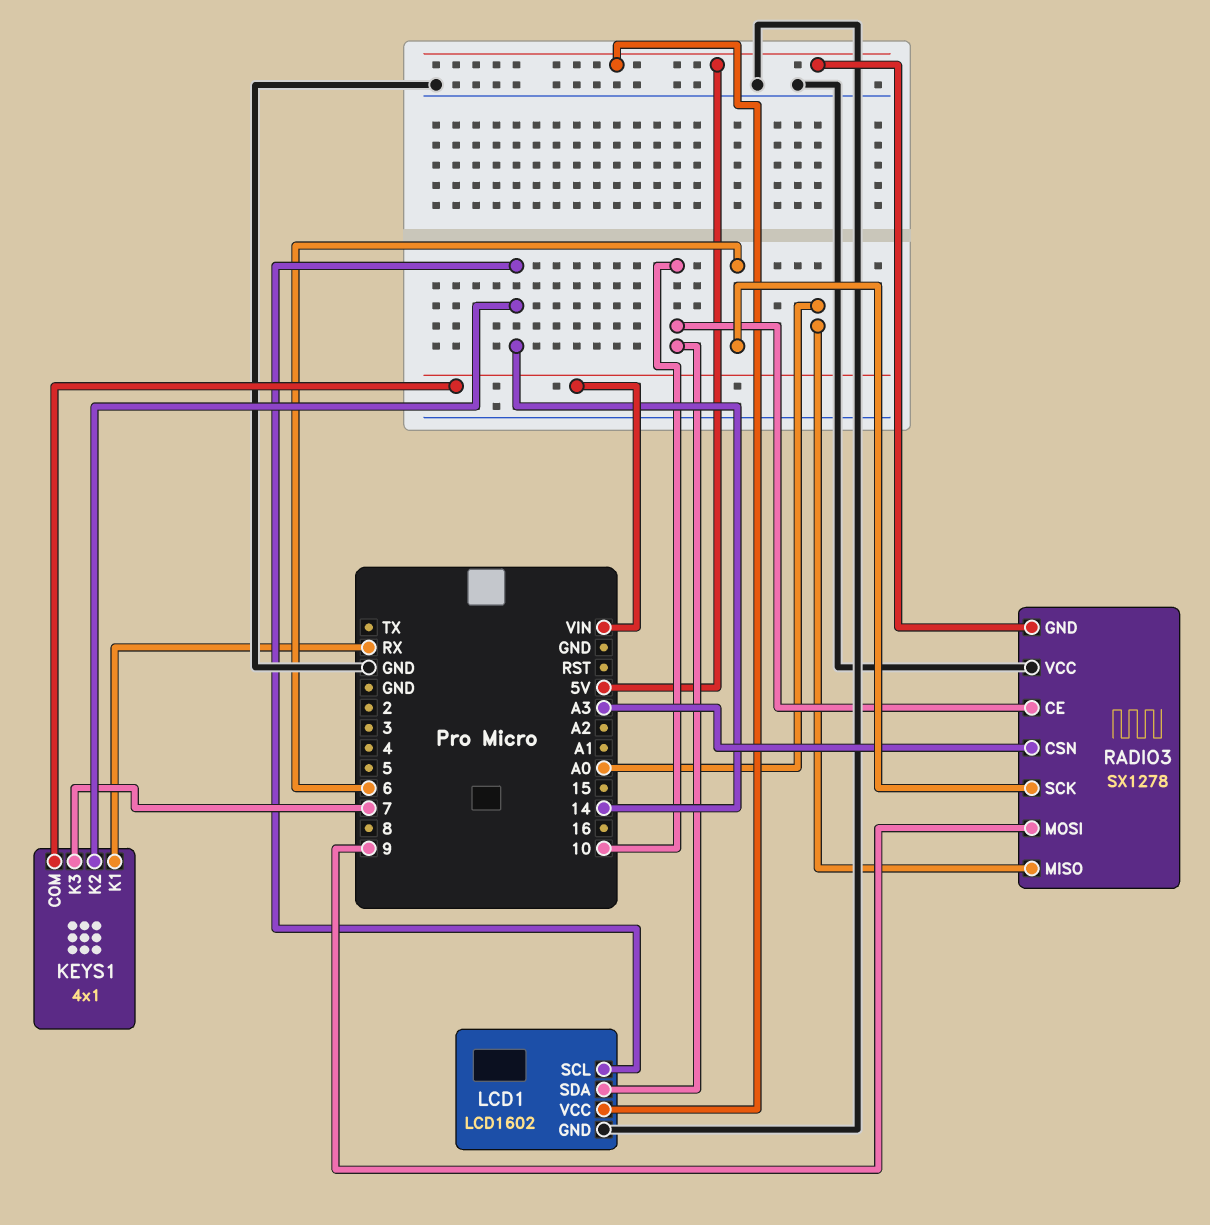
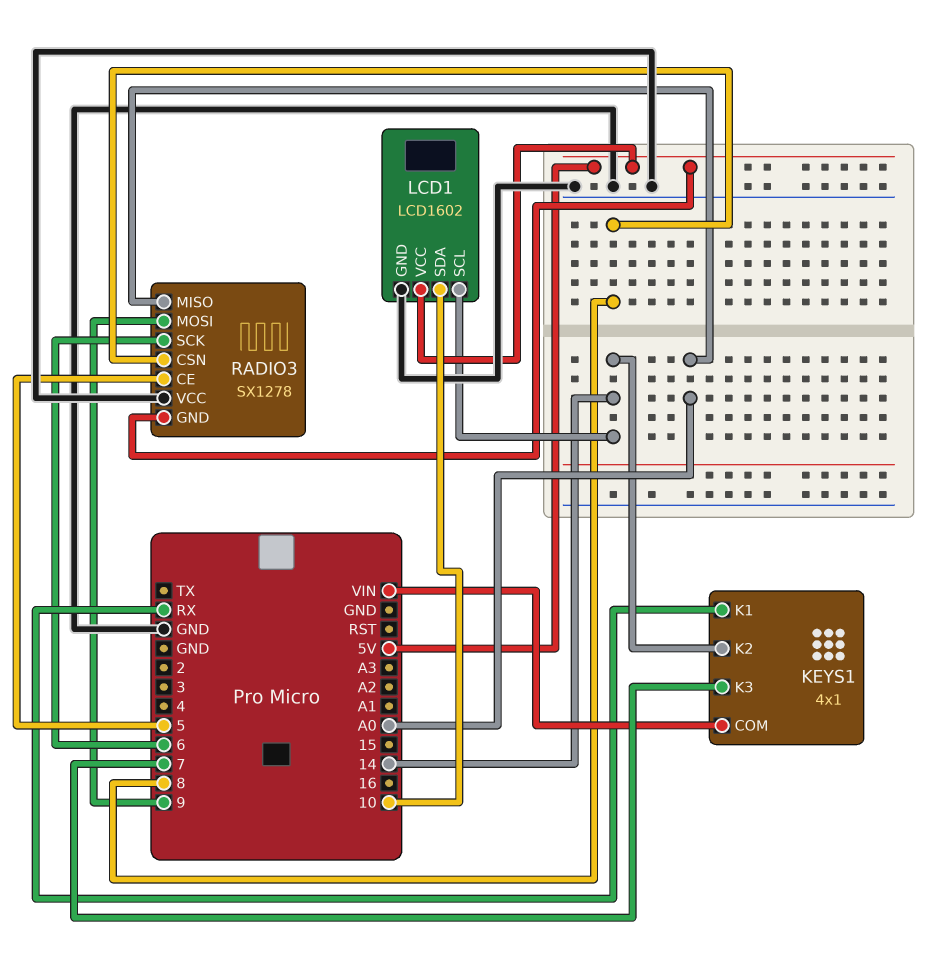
RADIO3 pin CE: 10 -> 5
RADIO3 pin CSN: A3 -> 8

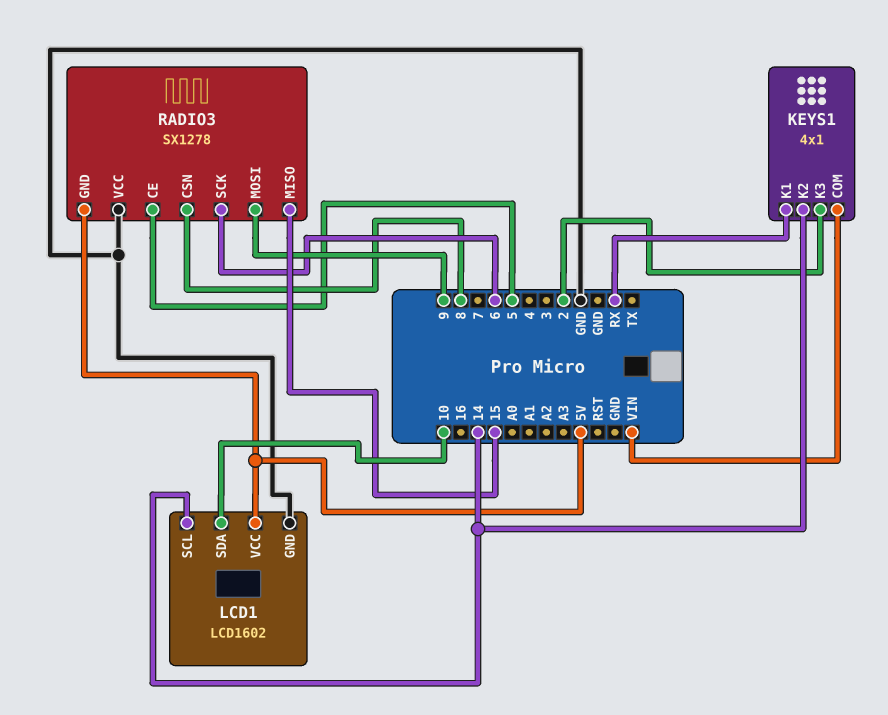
KEYS1 pin K3: 7 -> 2
RADIO3 pin MISO: A0 -> 15

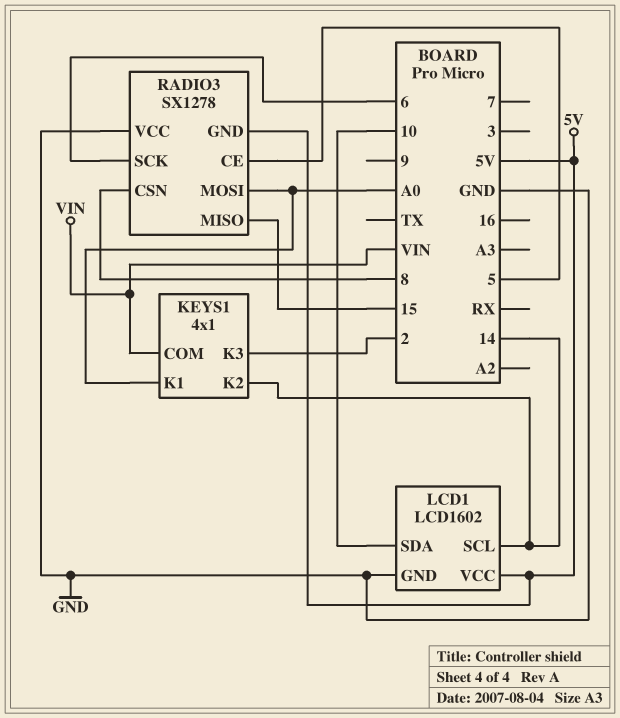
KEYS1 pin K1: RX -> A0
RADIO3 pin MOSI: 9 -> A0

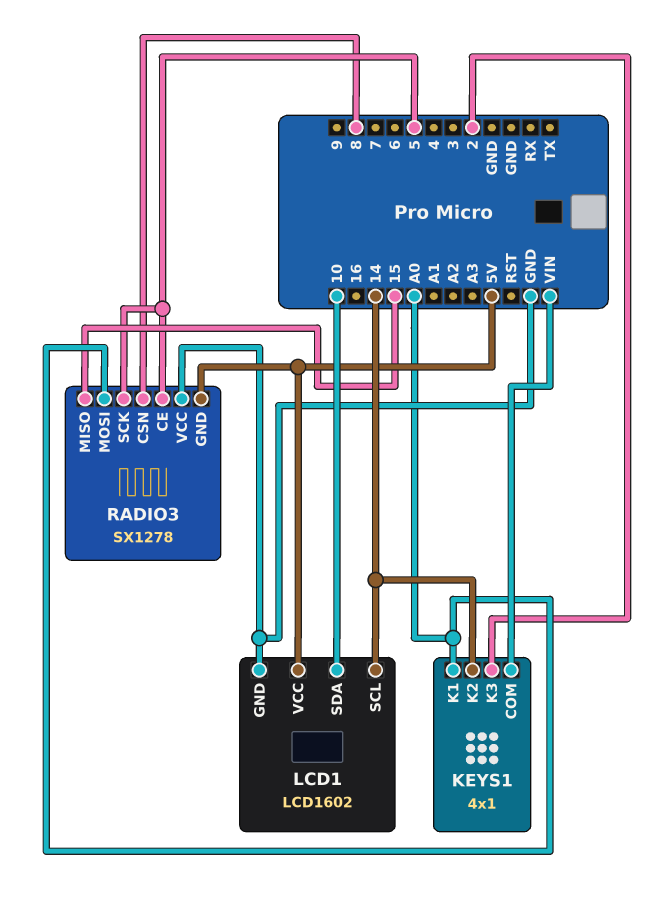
RADIO3 pin SCK: 6 -> 5

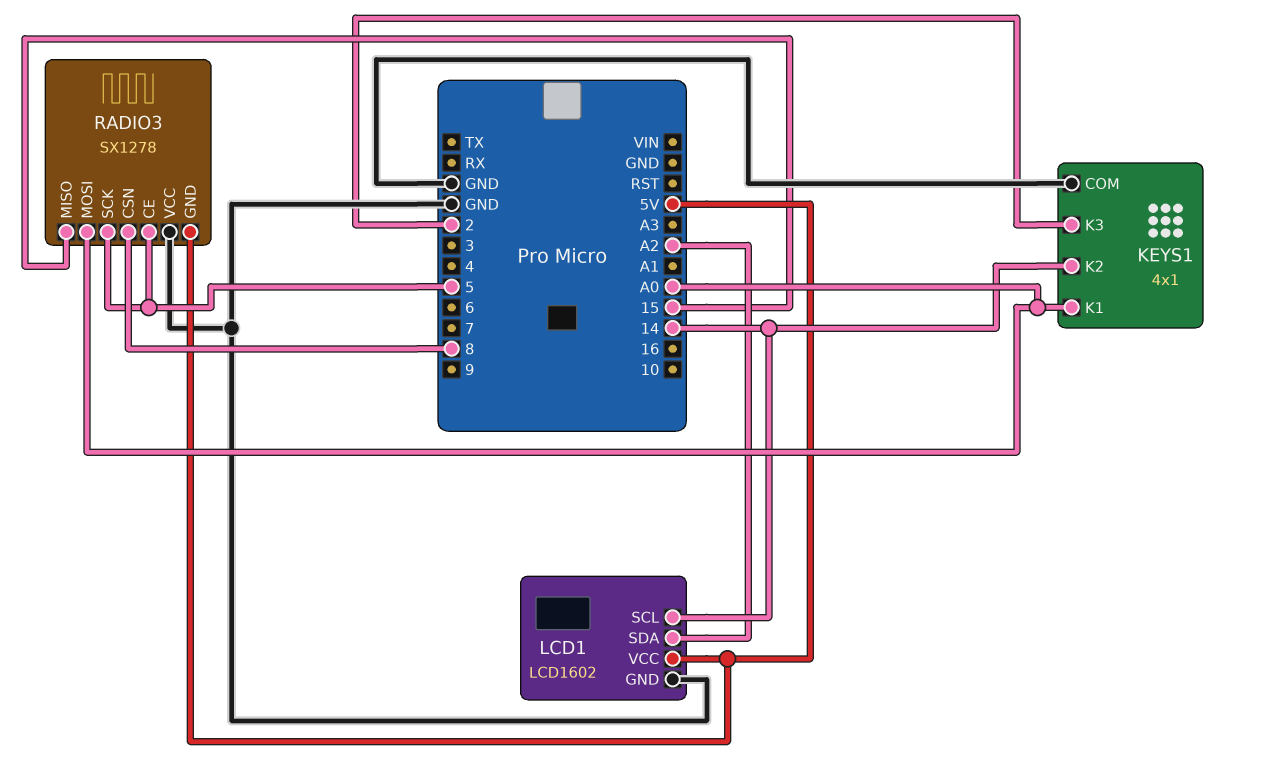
KEYS1 pin COM: VIN -> GND
LCD1 pin SDA: 10 -> A2

